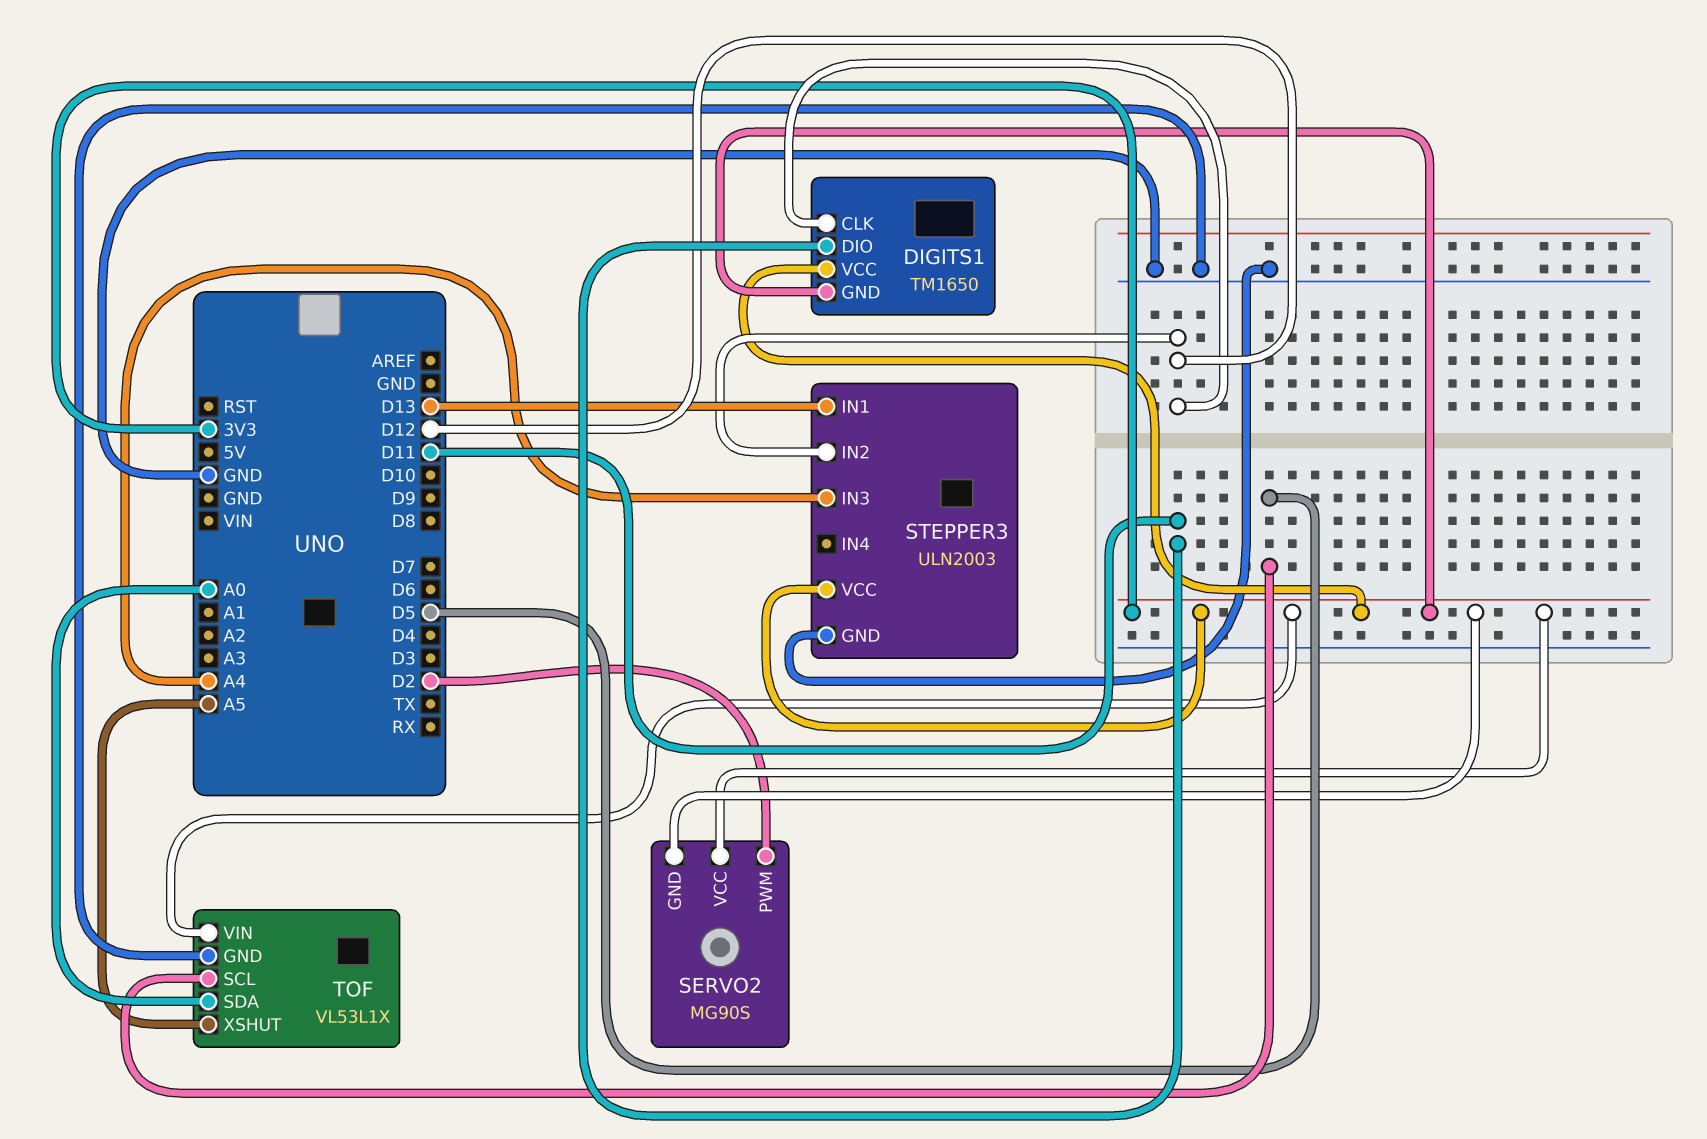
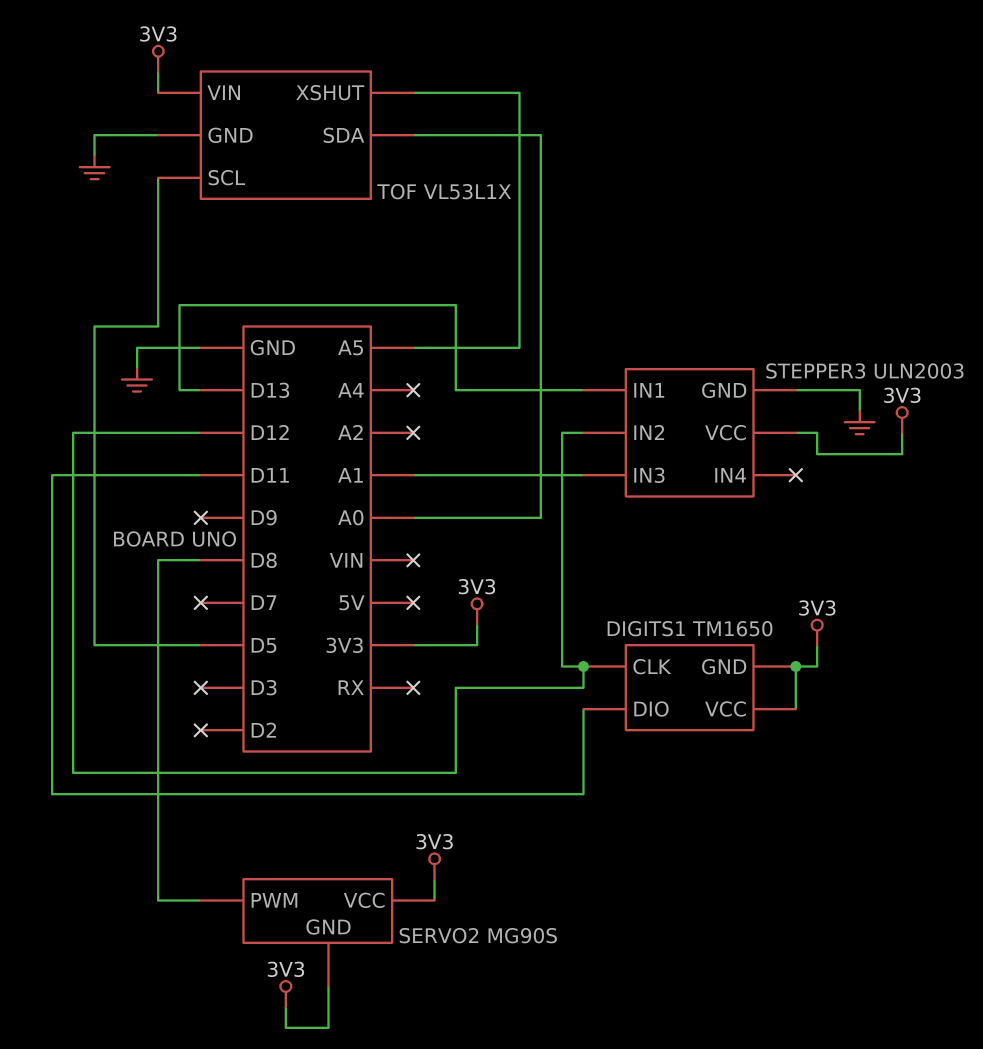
SERVO2 pin PWM: D2 -> D8
STEPPER3 pin IN3: A4 -> A1

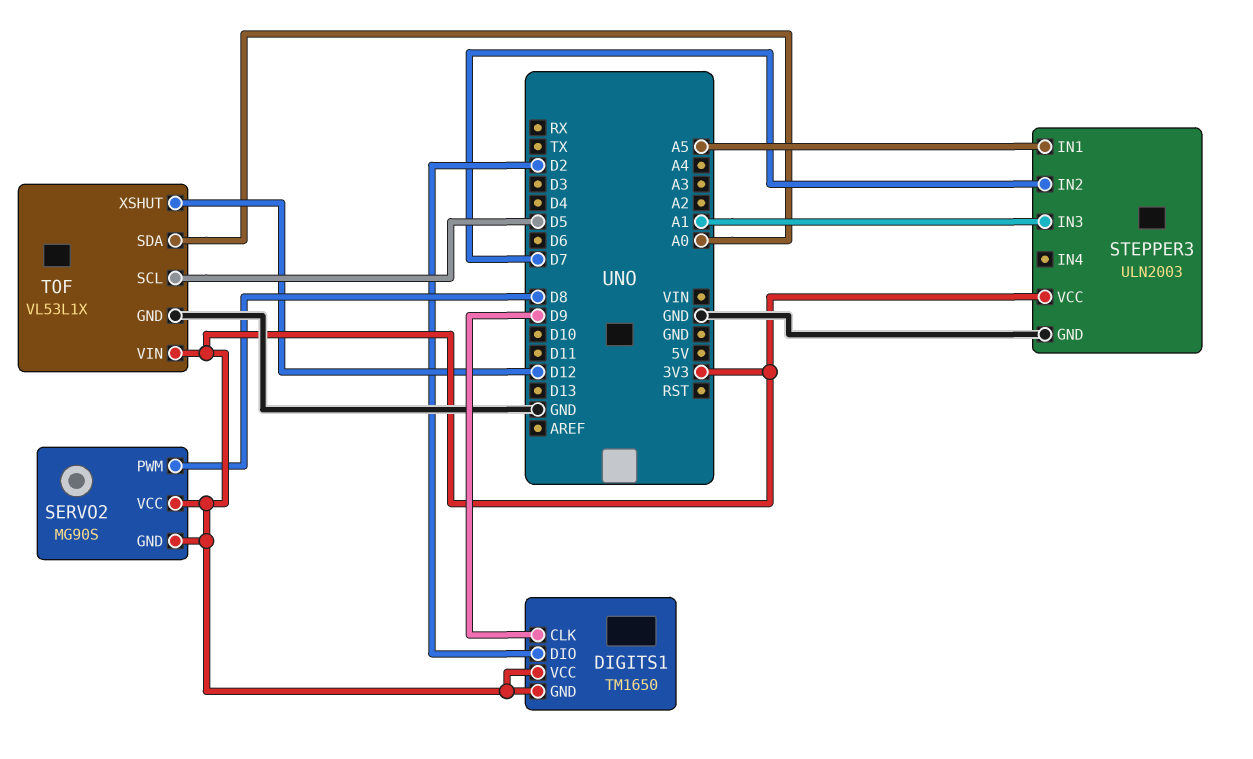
DIGITS1 pin CLK: D12 -> D9
DIGITS1 pin DIO: D11 -> D2
STEPPER3 pin IN1: D13 -> A5
STEPPER3 pin IN2: D12 -> D7
TOF pin XSHUT: A5 -> D12

